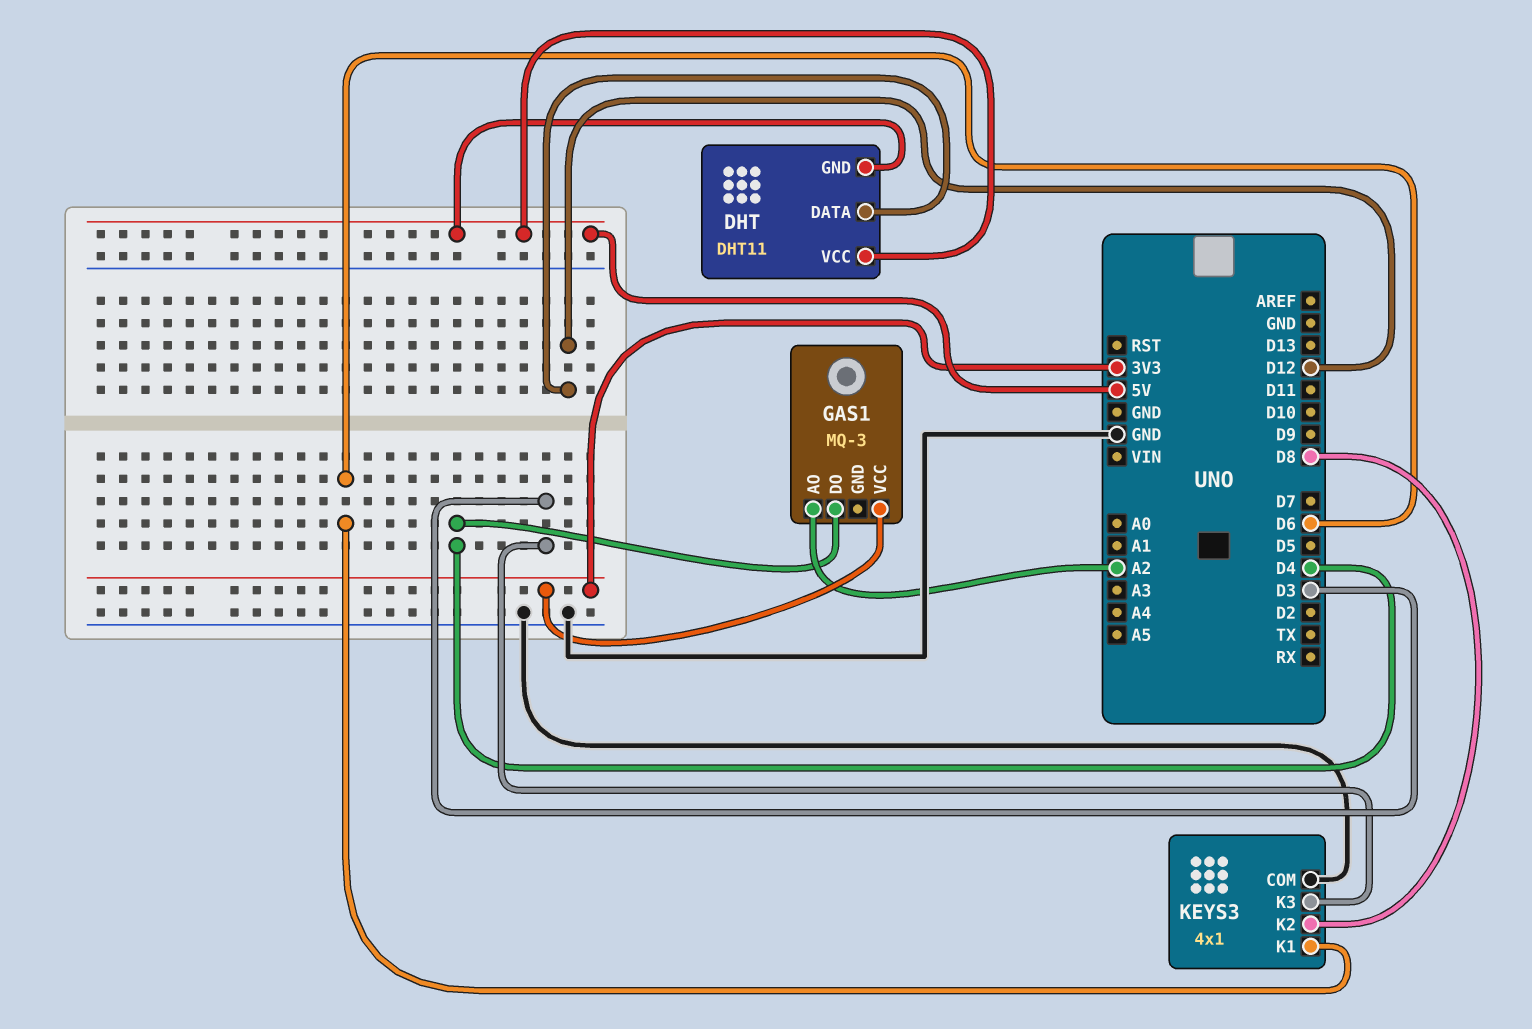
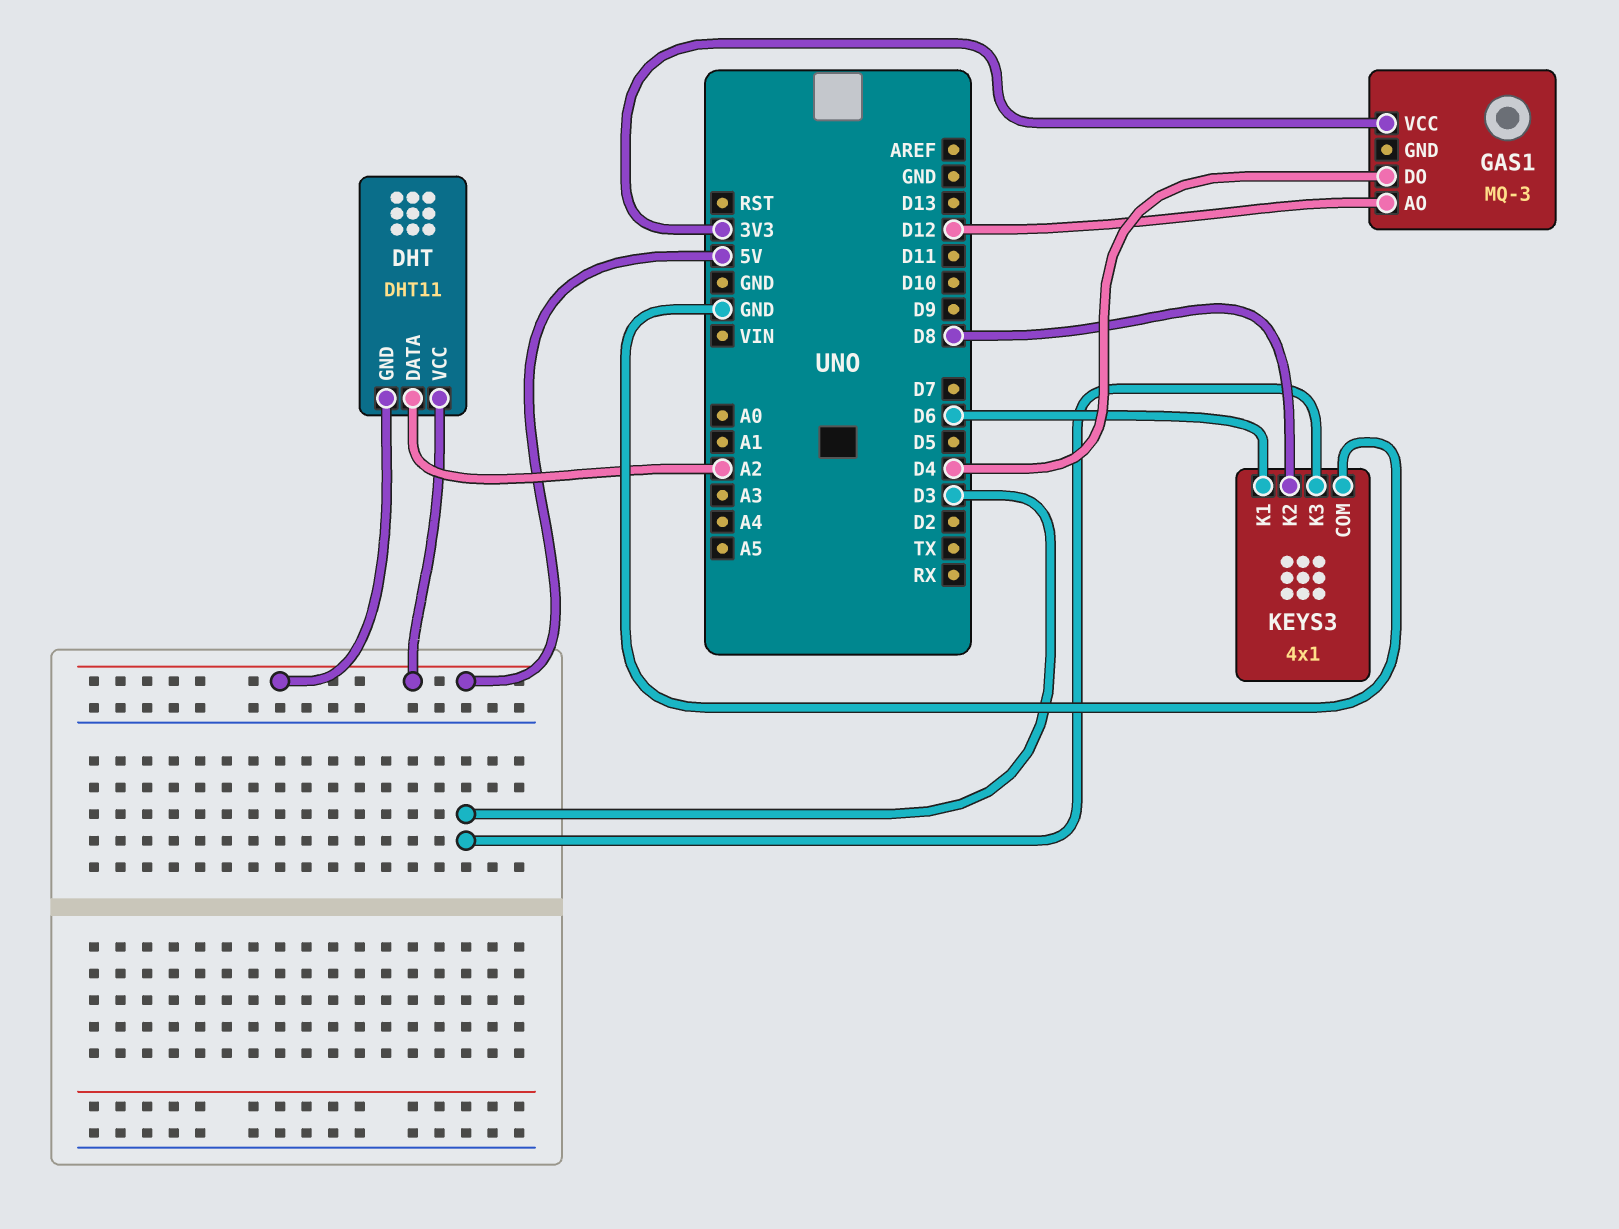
DHT pin DATA: D12 -> A2
GAS1 pin AO: A2 -> D12

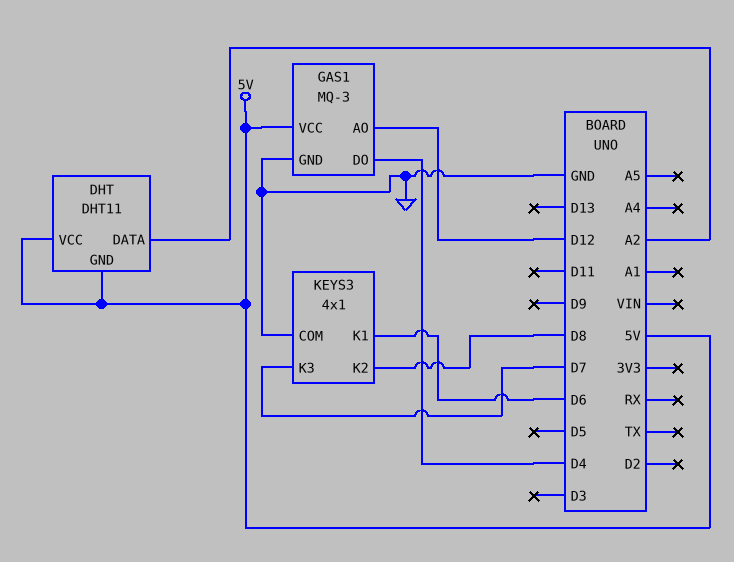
GAS1 pin GND: none -> GND
GAS1 pin VCC: 3V3 -> 5V
KEYS3 pin K3: D3 -> D7

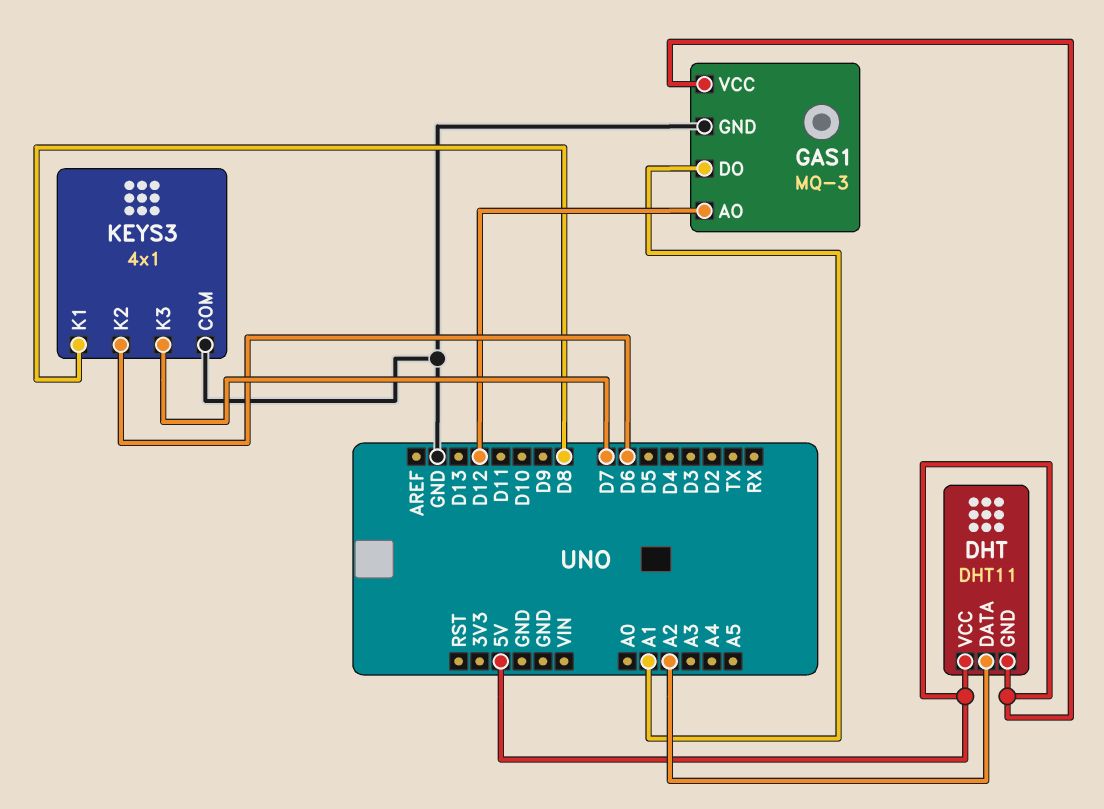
GAS1 pin DO: D4 -> A1
KEYS3 pin K1: D6 -> D8
KEYS3 pin K2: D8 -> D6

